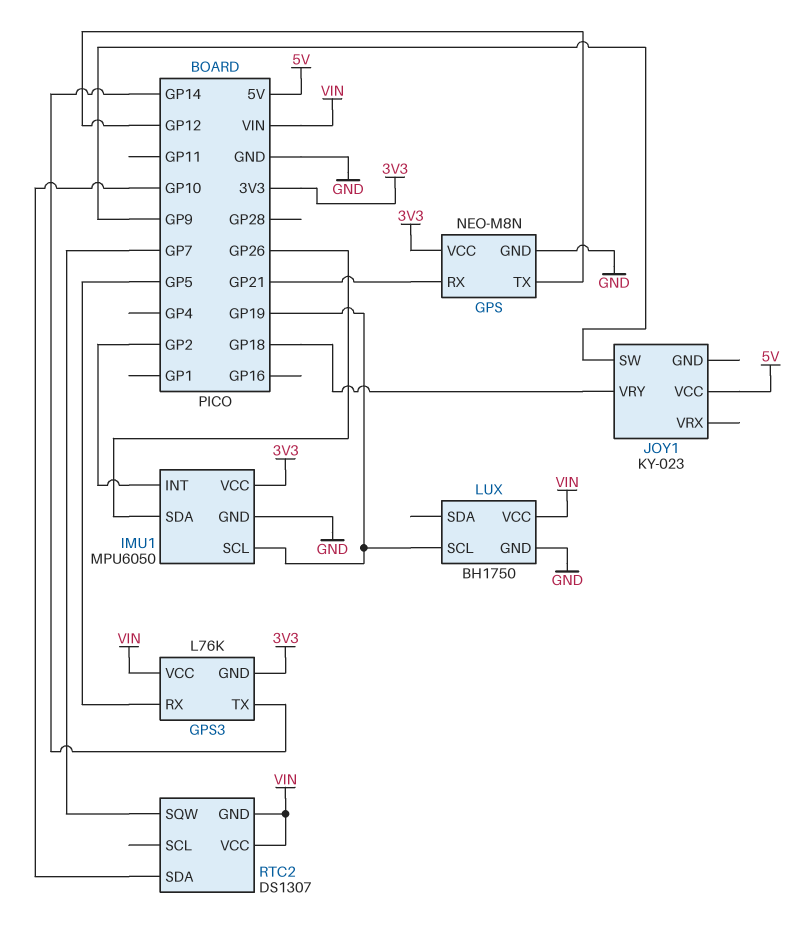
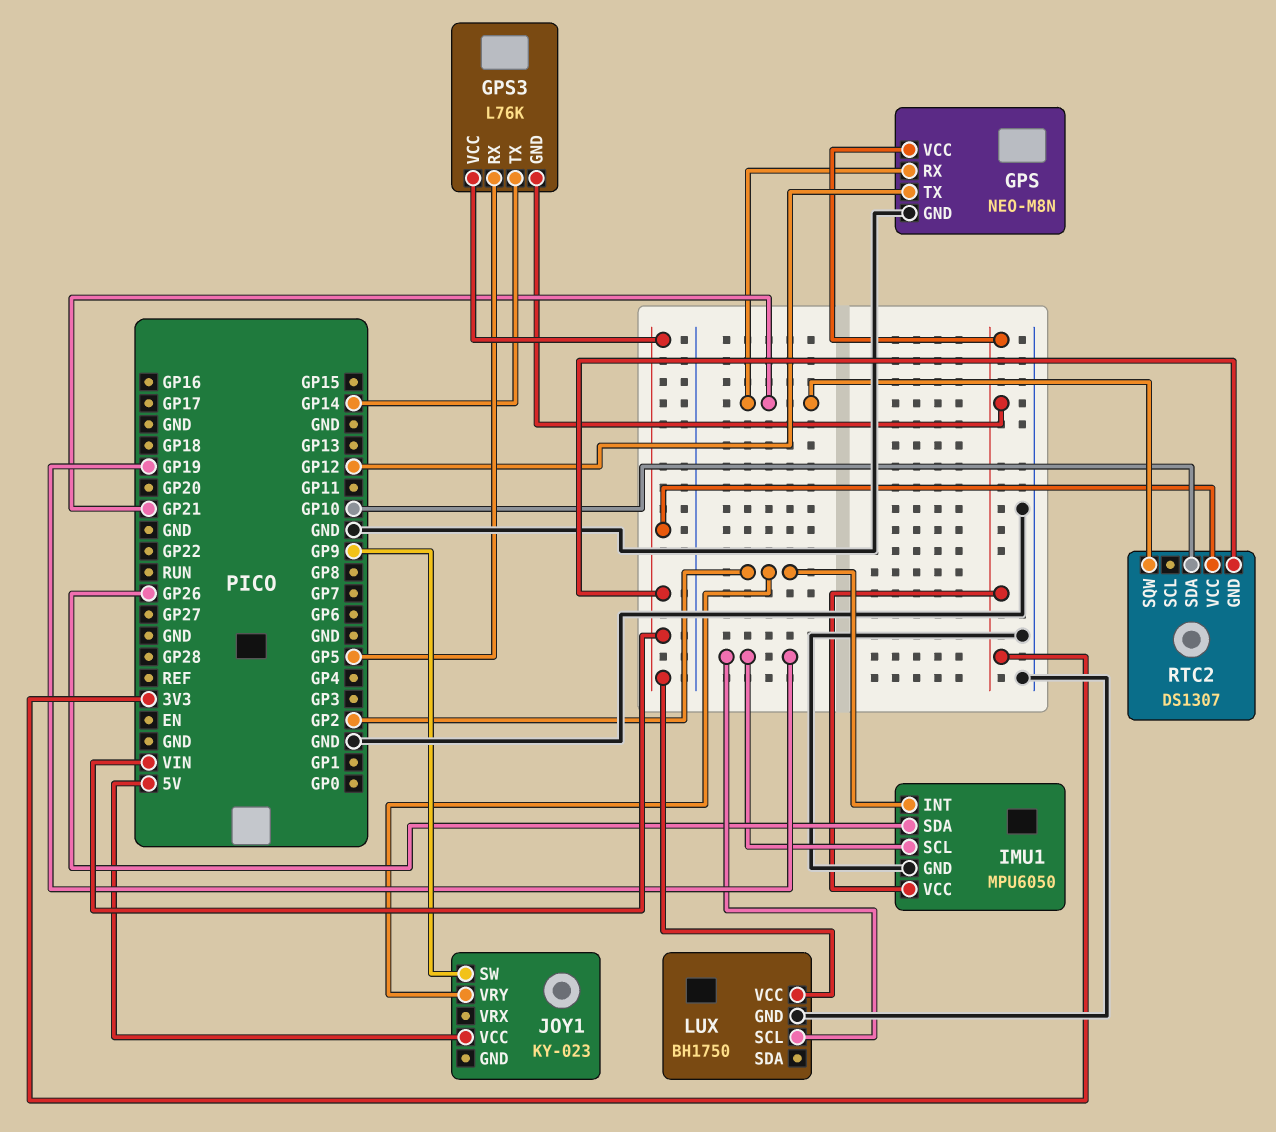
JOY1 pin VRY: GP18 -> GP2
RTC2 pin SQW: GP7 -> GP21

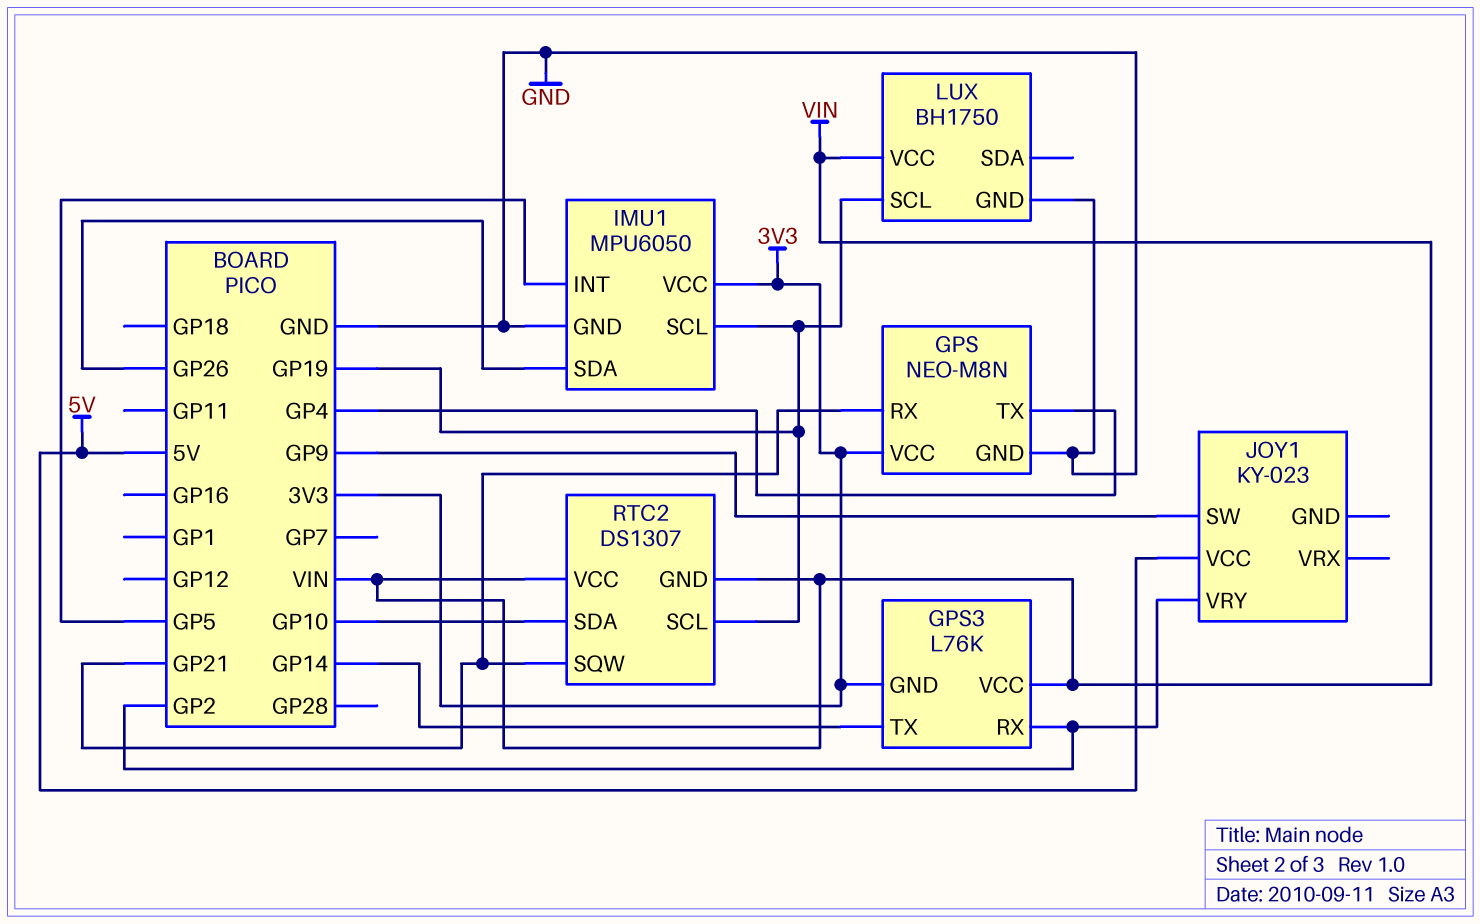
GPS pin TX: GP12 -> GP4
GPS3 pin RX: GP5 -> GP2
IMU1 pin INT: GP2 -> GP5
RTC2 pin SCL: none -> GP19

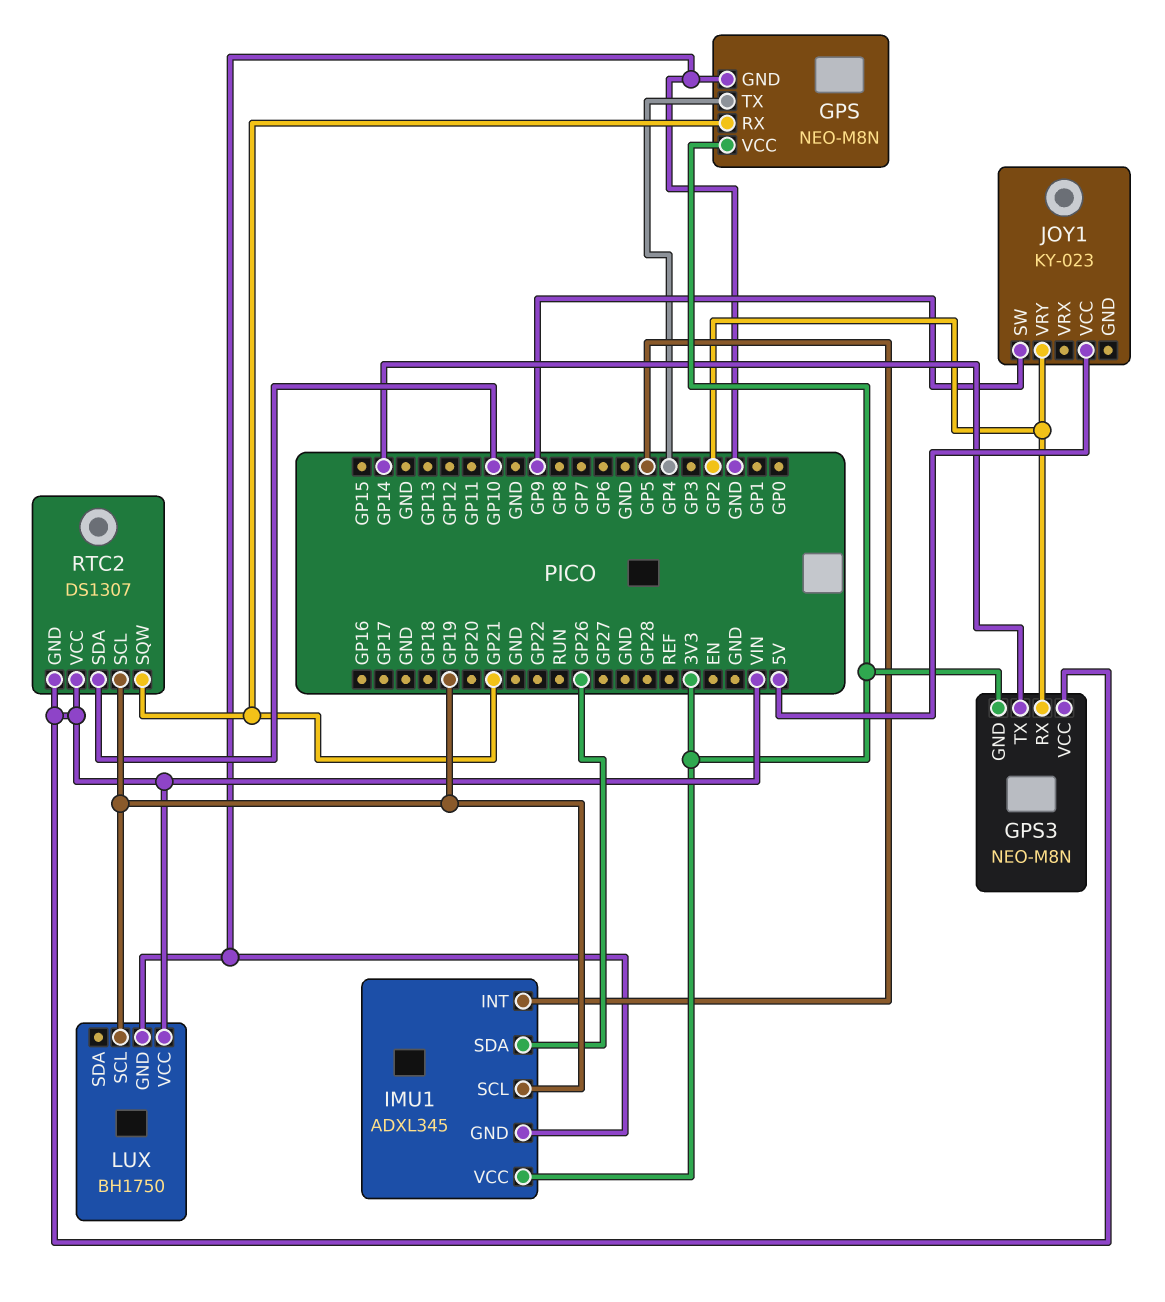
GPS3: L76K -> NEO-M8N
IMU1: MPU6050 -> ADXL345

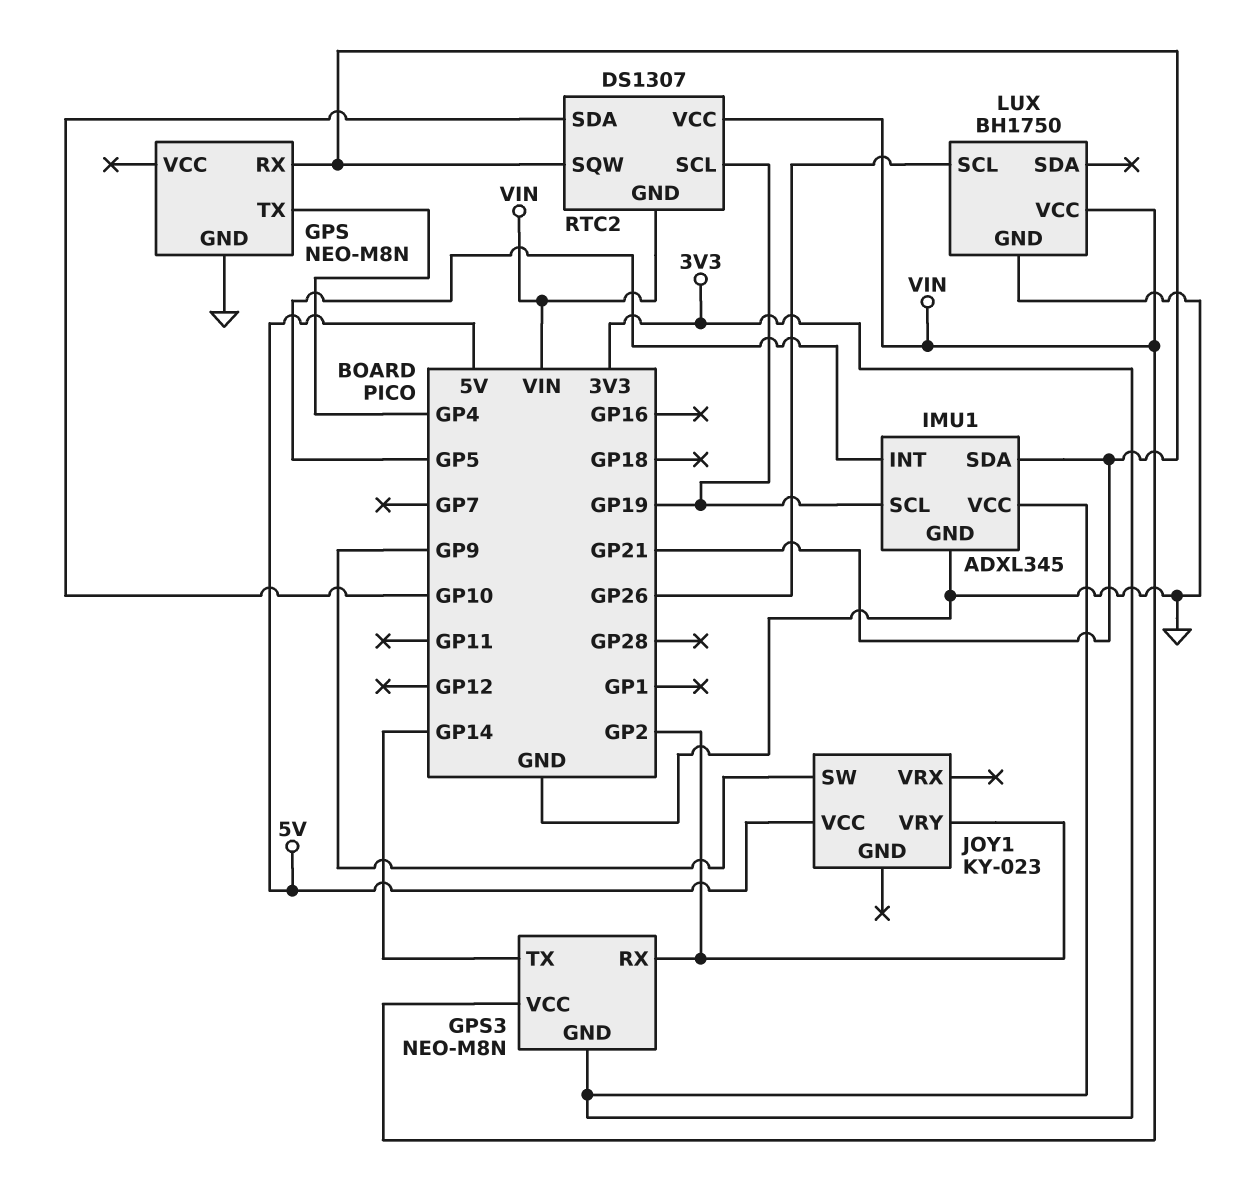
GPS pin VCC: 3V3 -> none
IMU1 pin SDA: GP26 -> GP21
LUX pin SCL: GP19 -> GP26

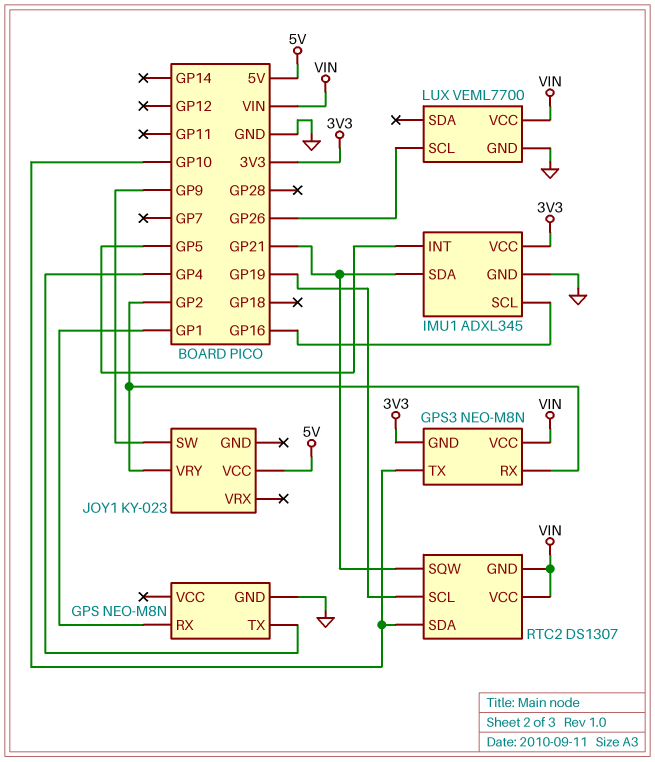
GPS pin RX: GP21 -> GP1
GPS3 pin TX: GP14 -> GP10
IMU1 pin SCL: GP19 -> GP16
LUX: BH1750 -> VEML7700

